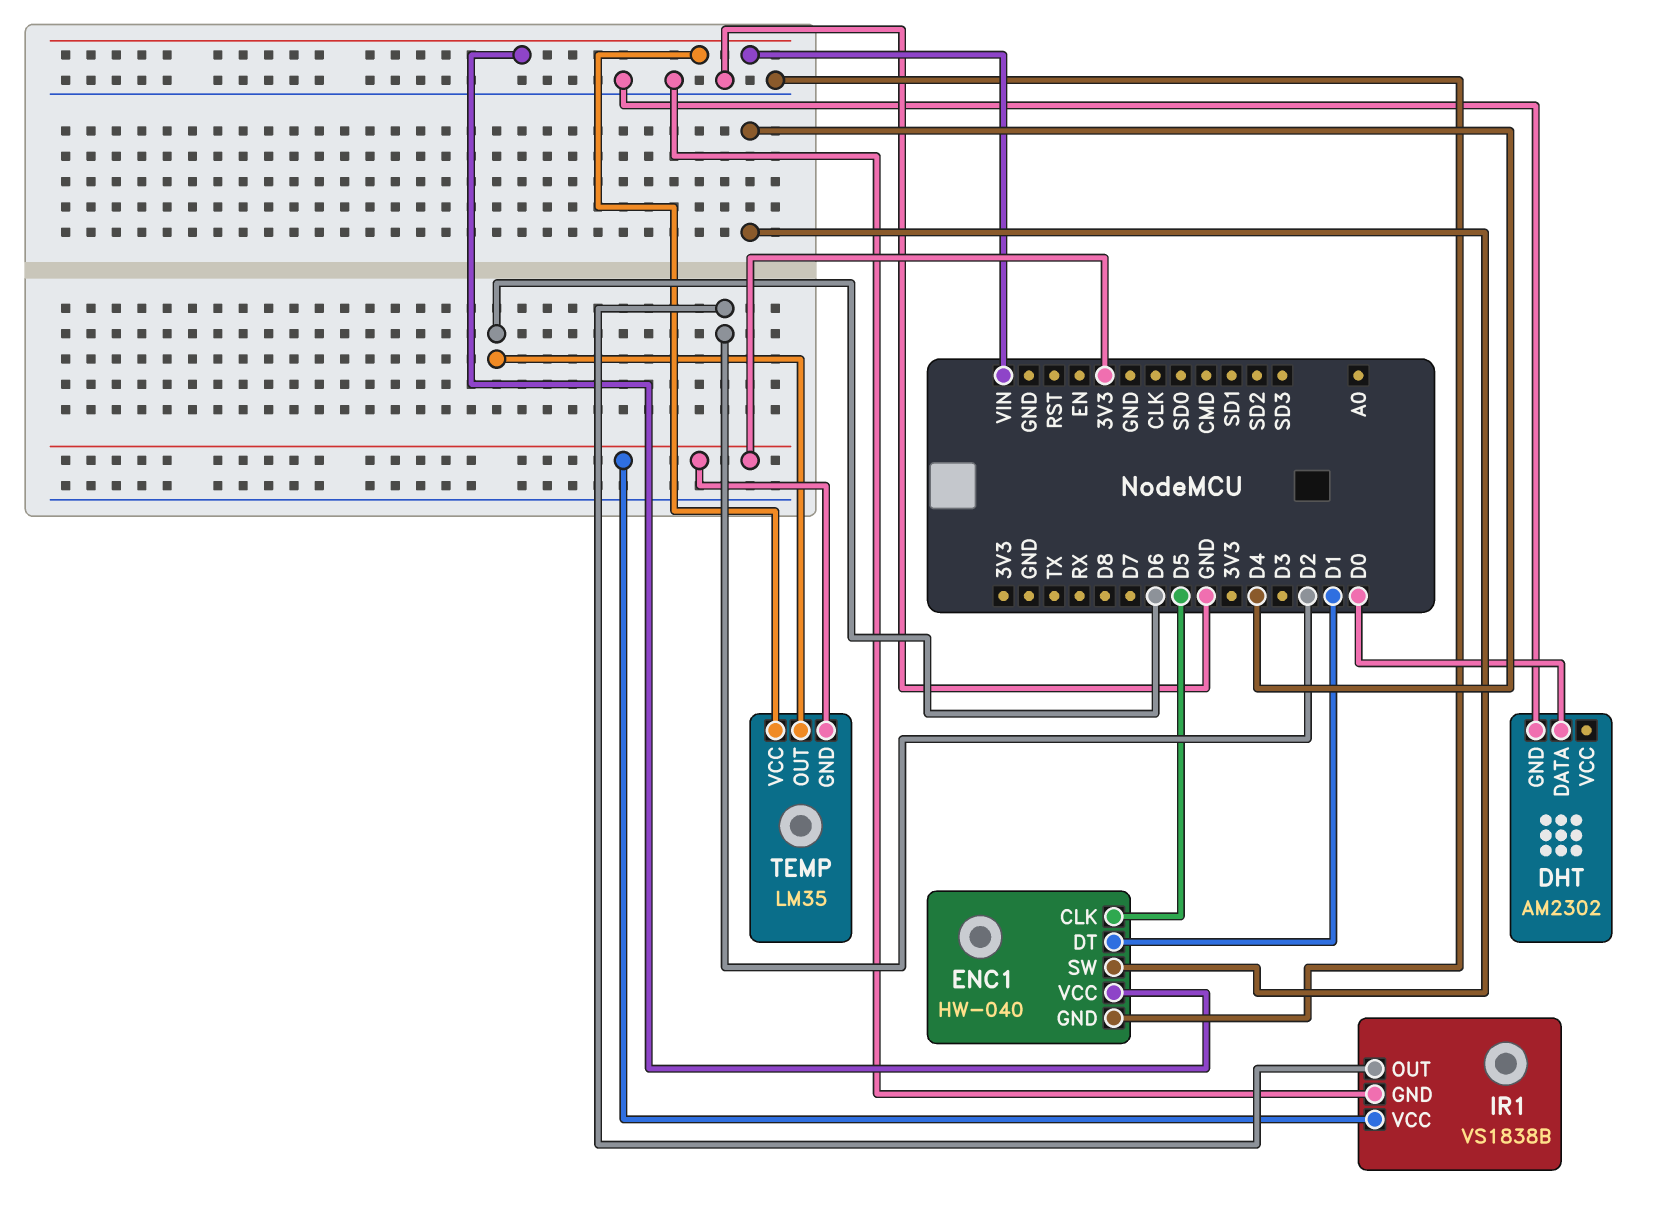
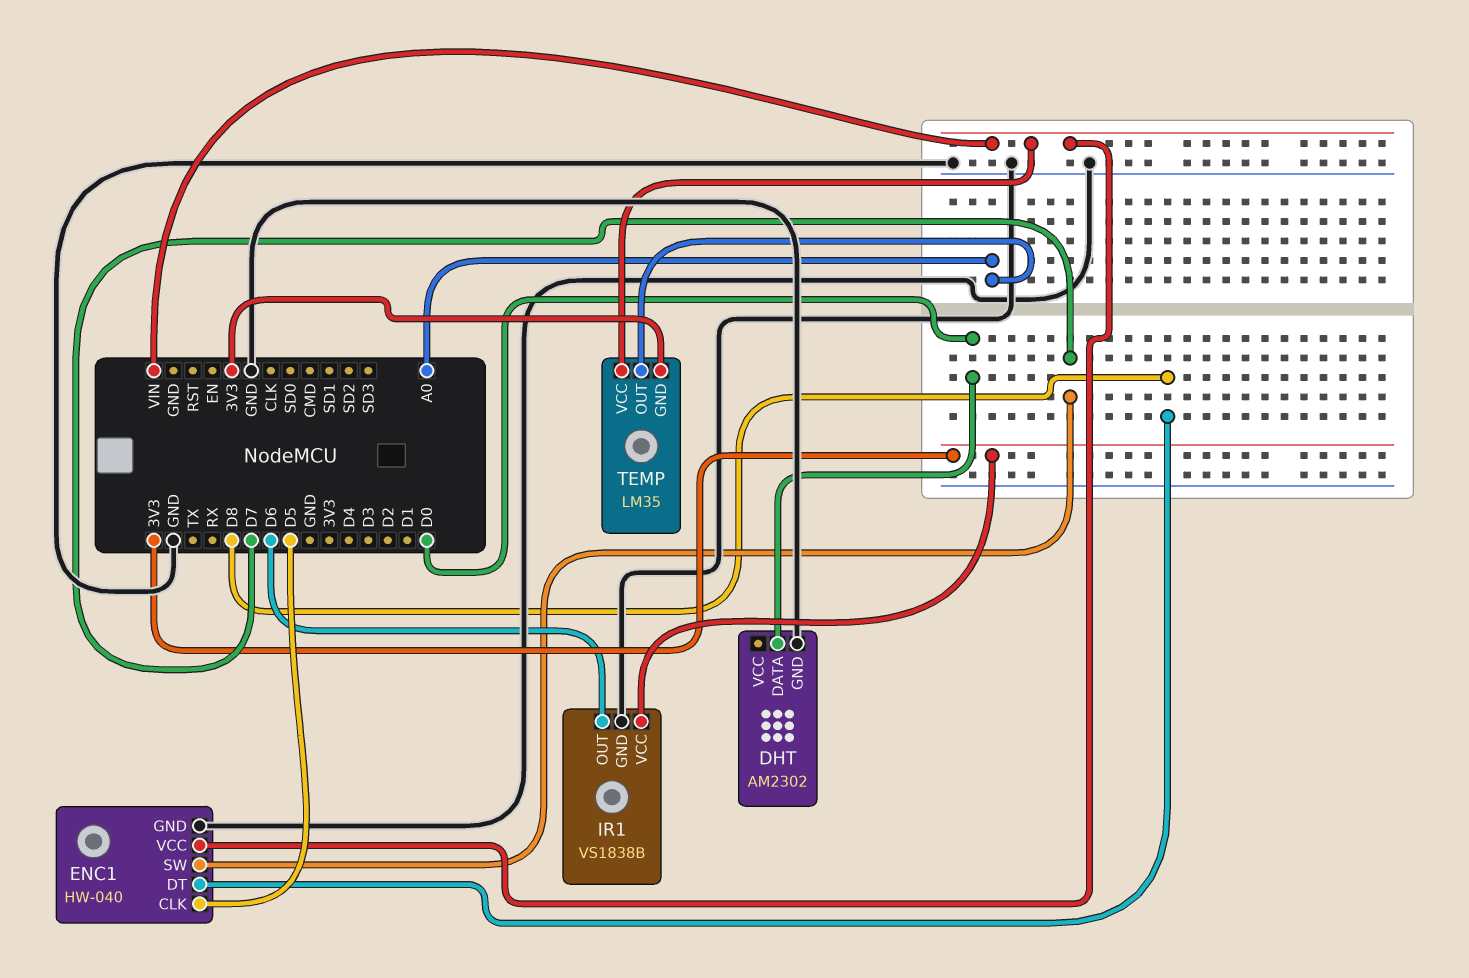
ENC1 pin DT: D1 -> D8
ENC1 pin SW: D4 -> D7
IR1 pin OUT: D2 -> D6
TEMP pin OUT: D6 -> A0

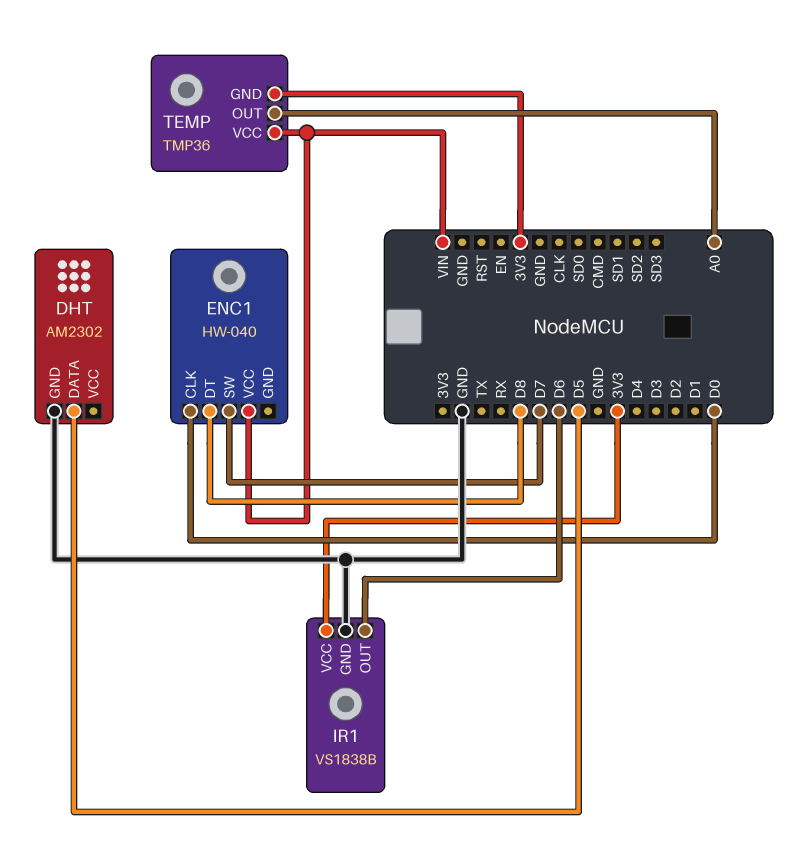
DHT pin DATA: D0 -> D5
ENC1 pin CLK: D5 -> D0
ENC1 pin GND: GND -> none
TEMP: LM35 -> TMP36

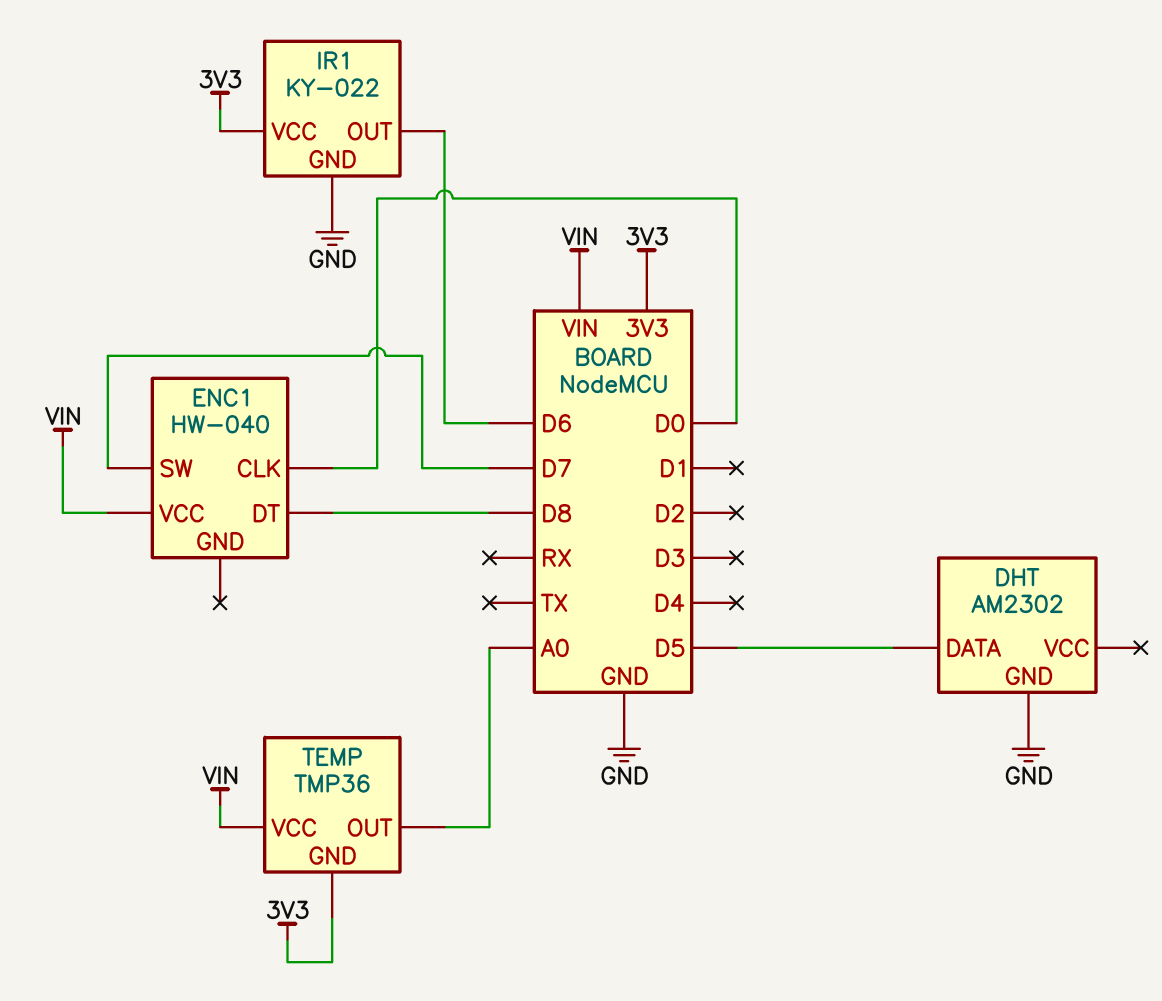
IR1: VS1838B -> KY-022

